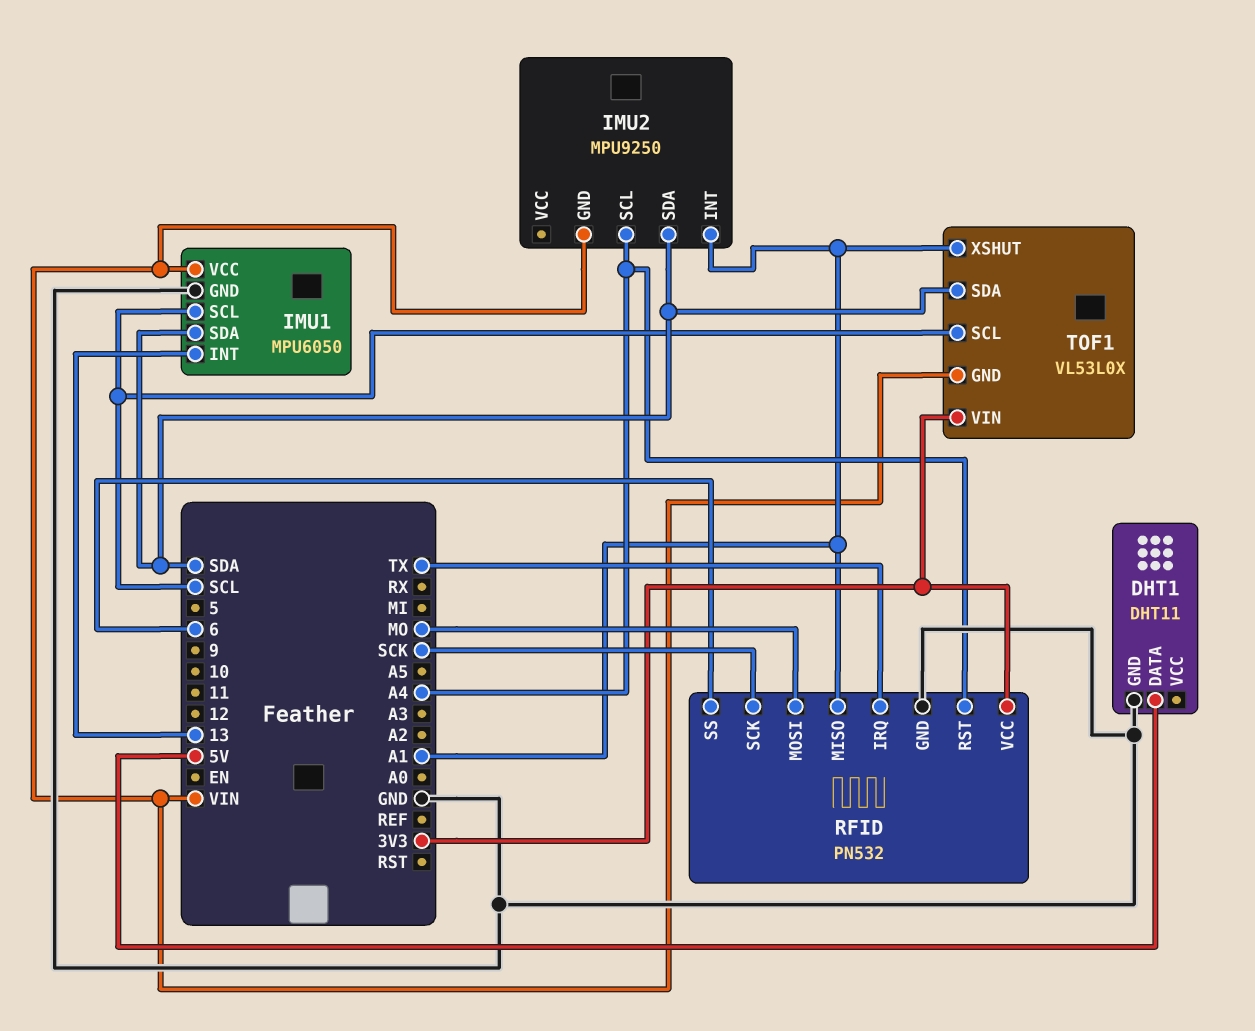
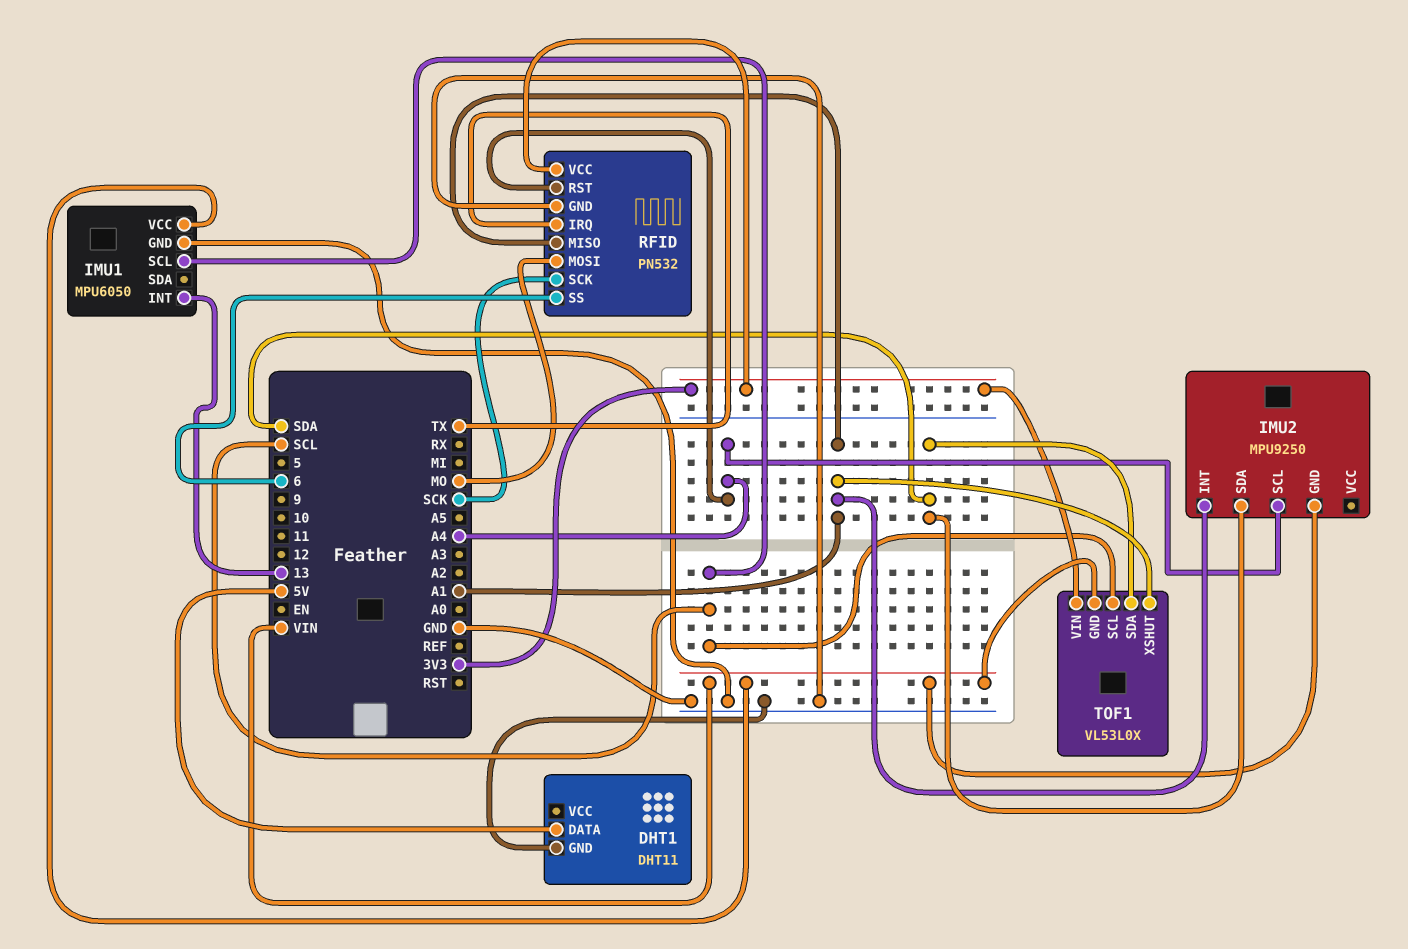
IMU1 pin SDA: SDA -> none

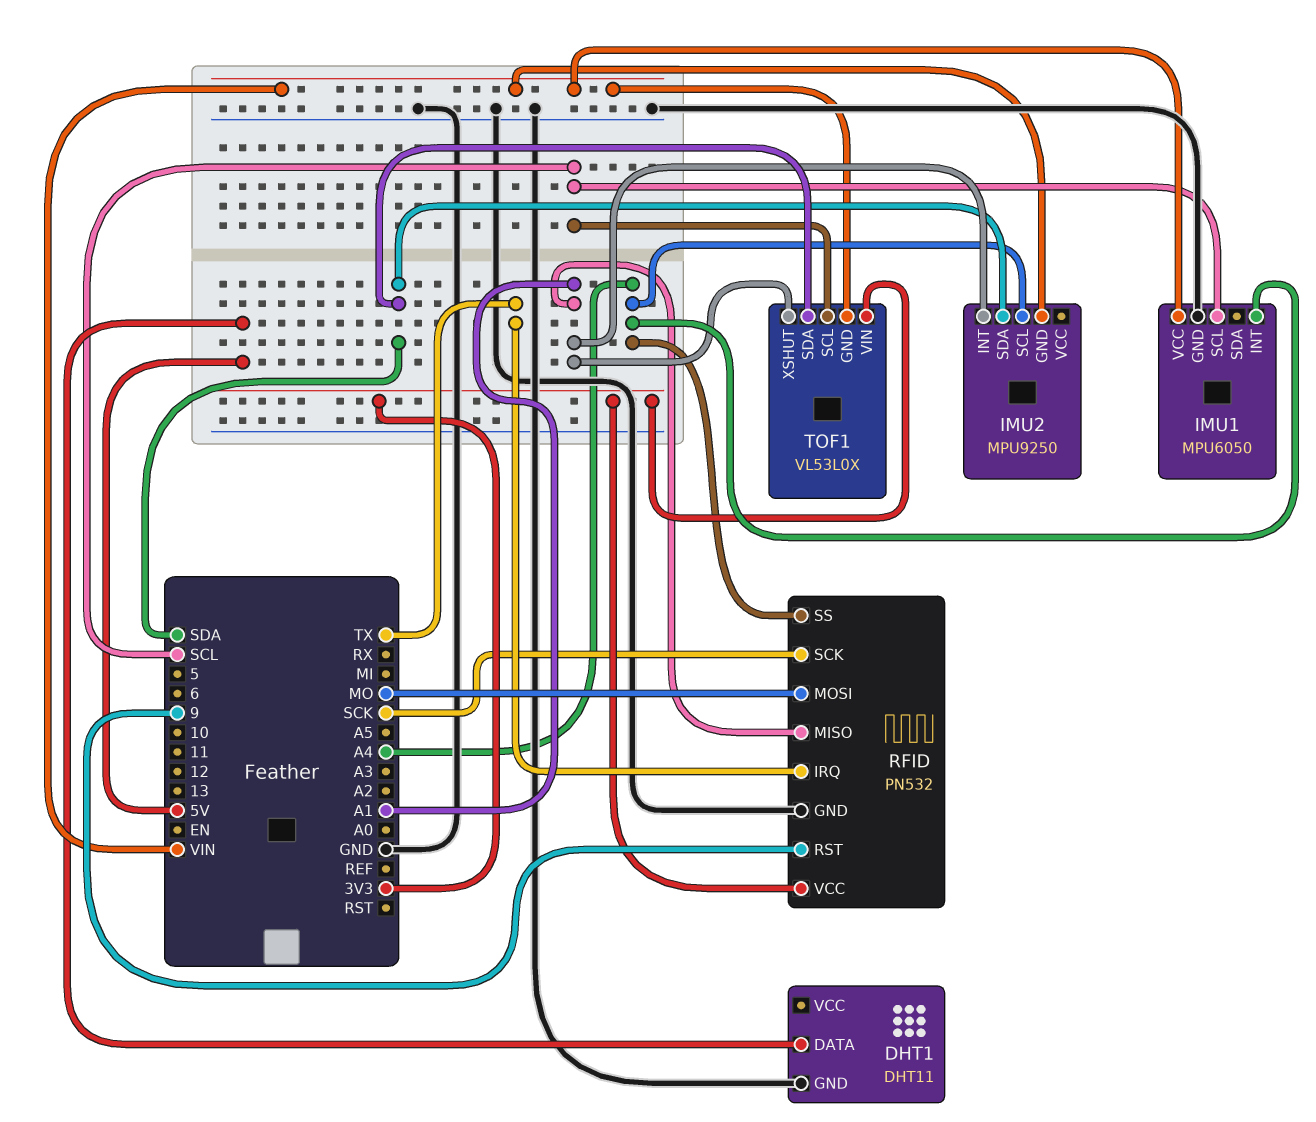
IMU1 pin INT: 13 -> A4
RFID pin RST: A4 -> 9
RFID pin SS: 6 -> A4

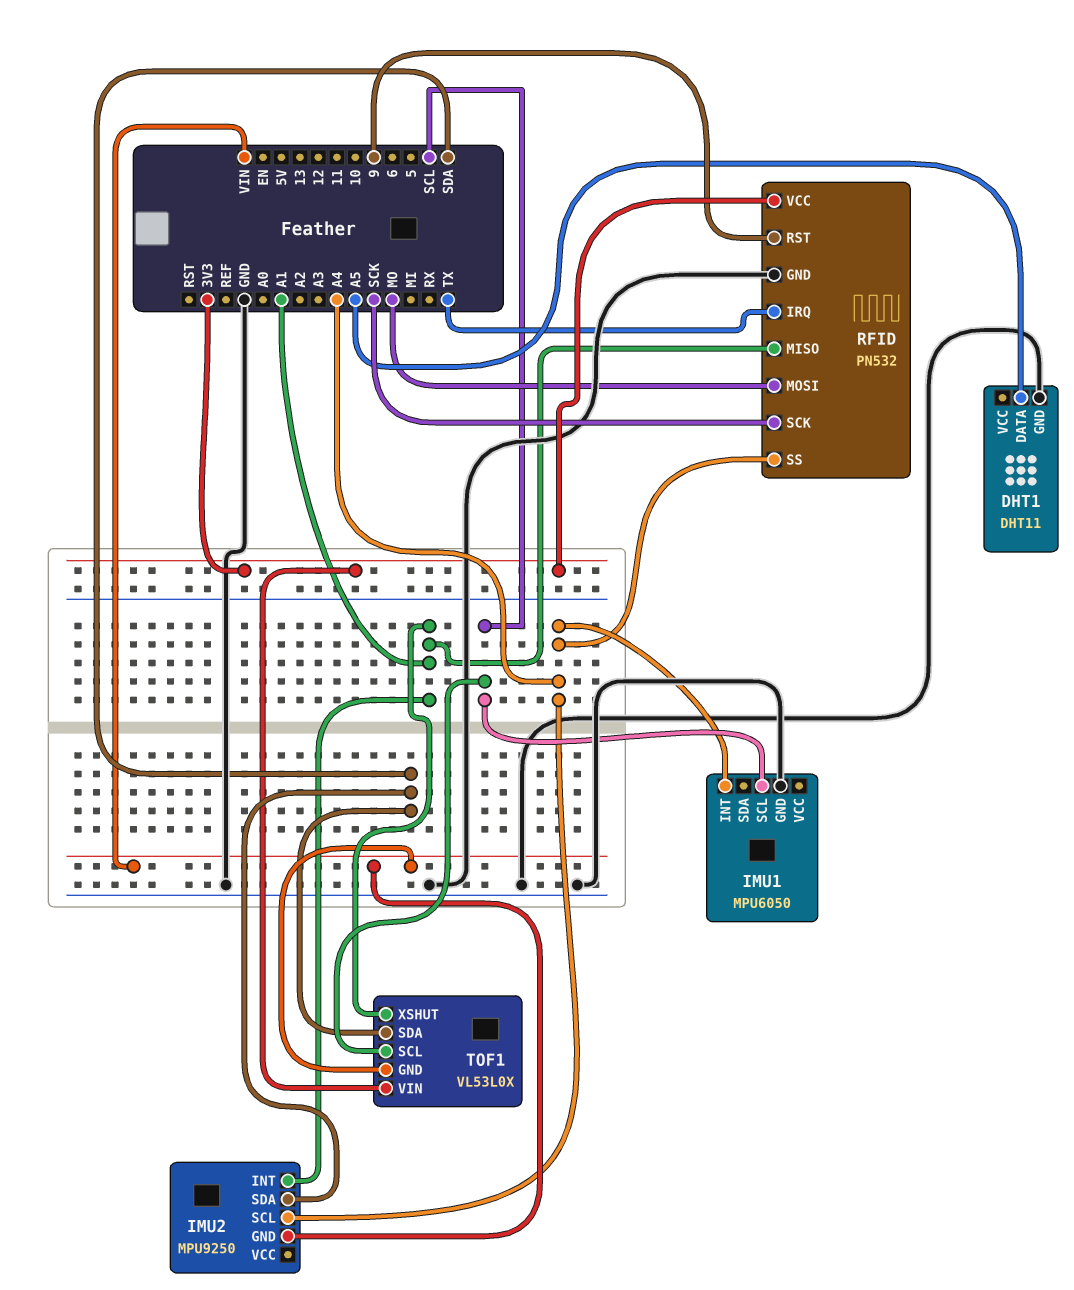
DHT1 pin DATA: 5V -> A5
IMU1 pin VCC: VIN -> none

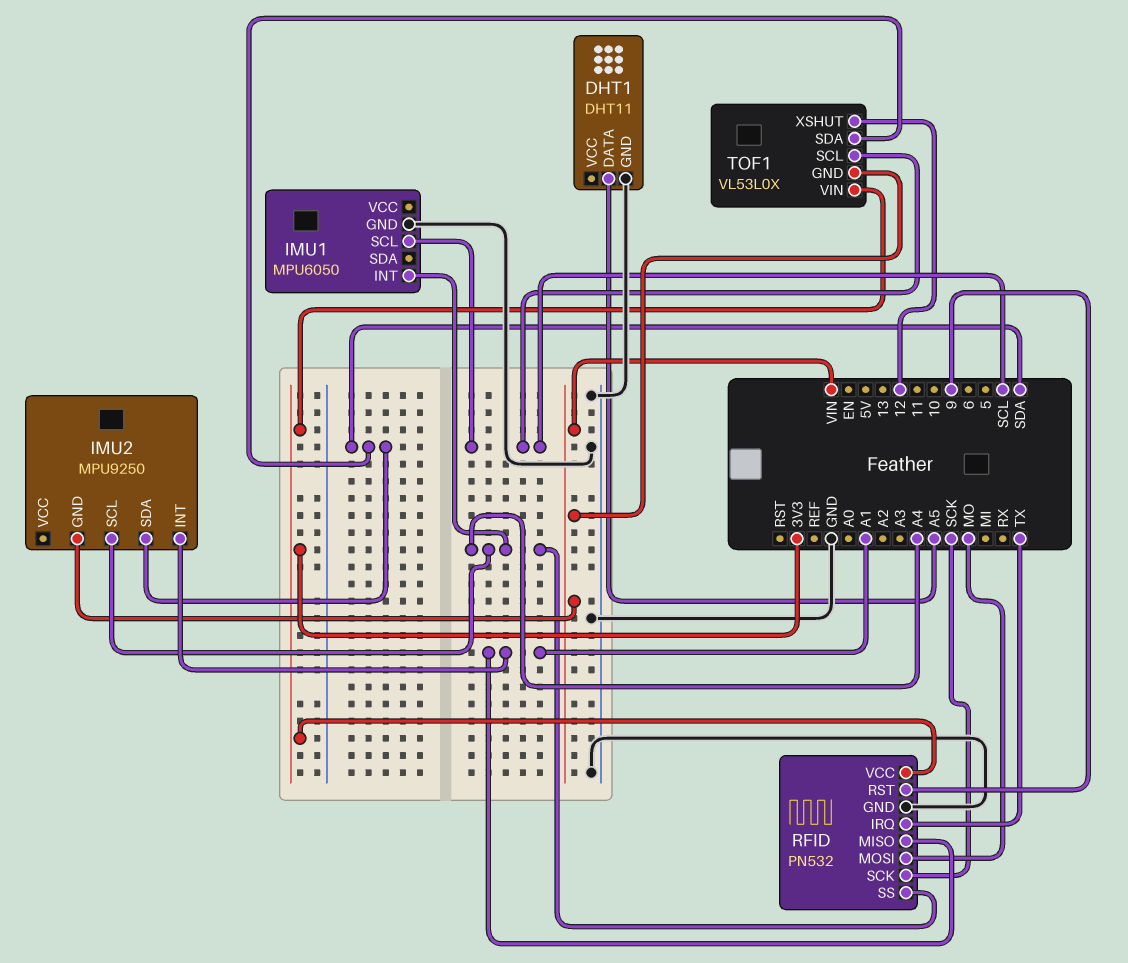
TOF1 pin XSHUT: A1 -> 12

